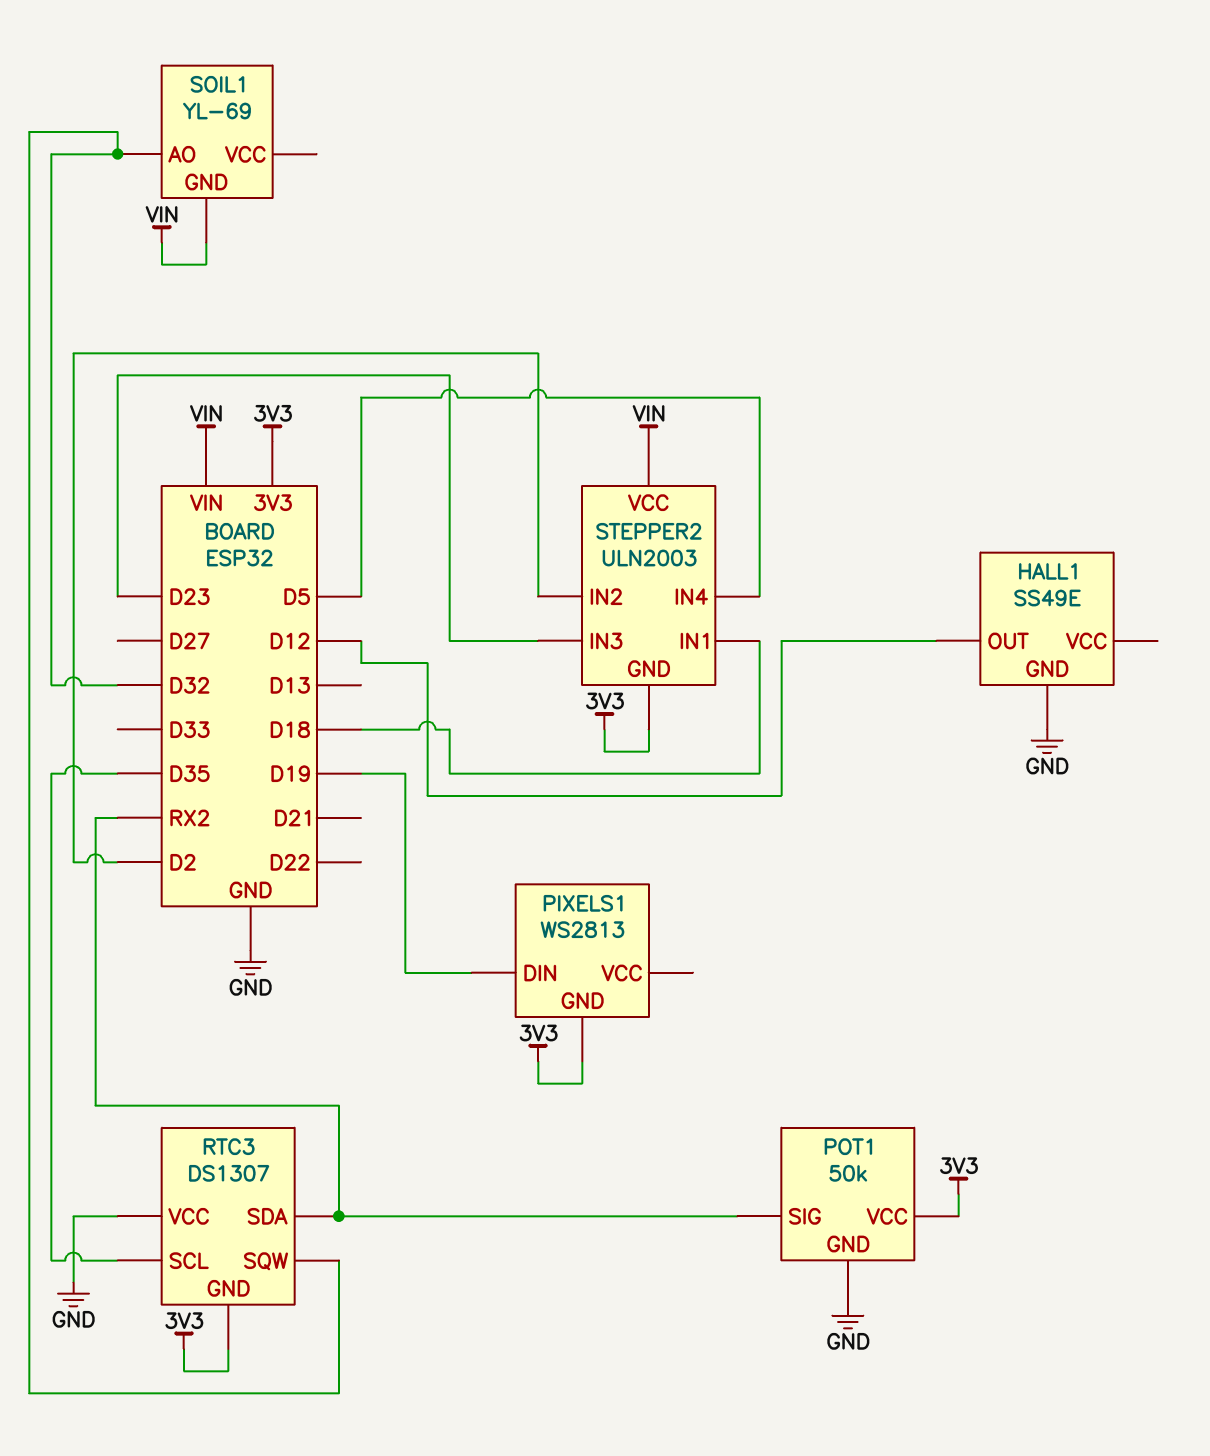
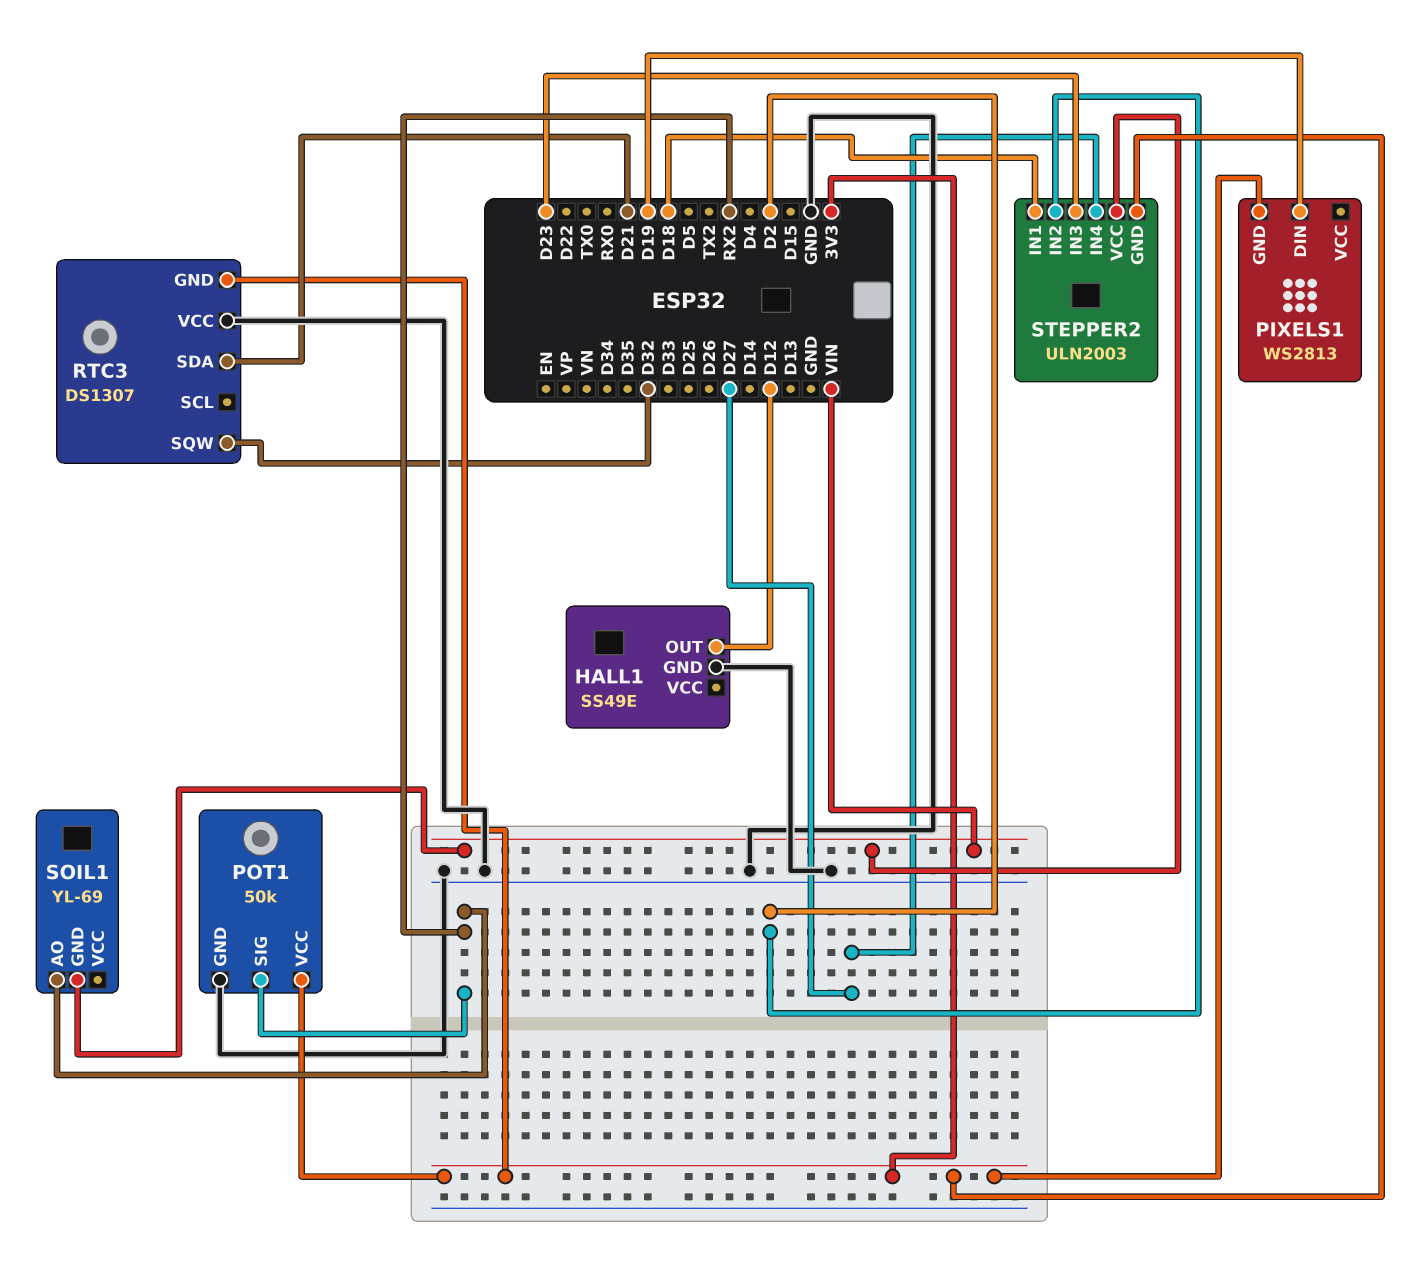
RTC3 pin SCL: D35 -> none
RTC3 pin SDA: RX2 -> D21
SOIL1 pin AO: D32 -> RX2
STEPPER2 pin IN4: D5 -> D27

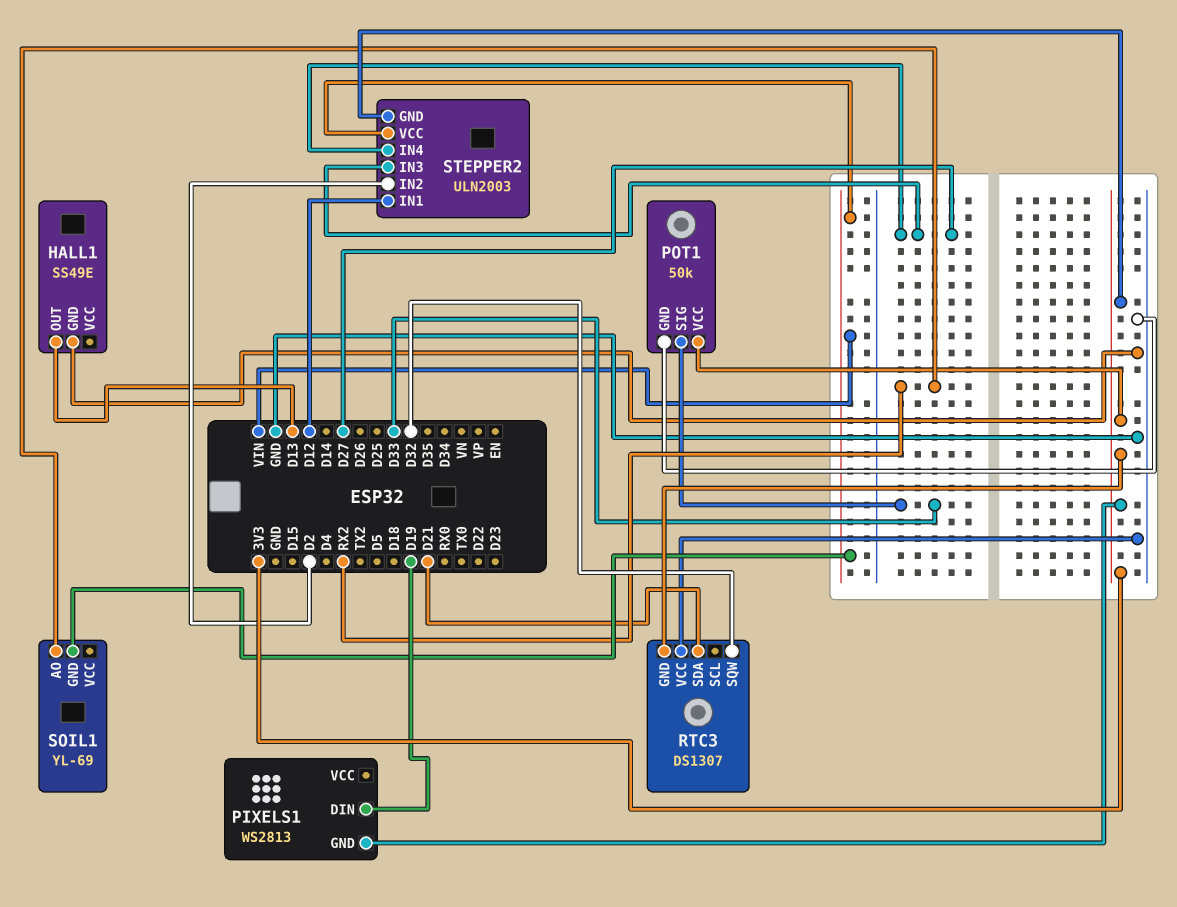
HALL1 pin OUT: D12 -> D13
POT1 pin SIG: RX2 -> D33
STEPPER2 pin IN1: D18 -> D12
STEPPER2 pin IN3: D23 -> D27

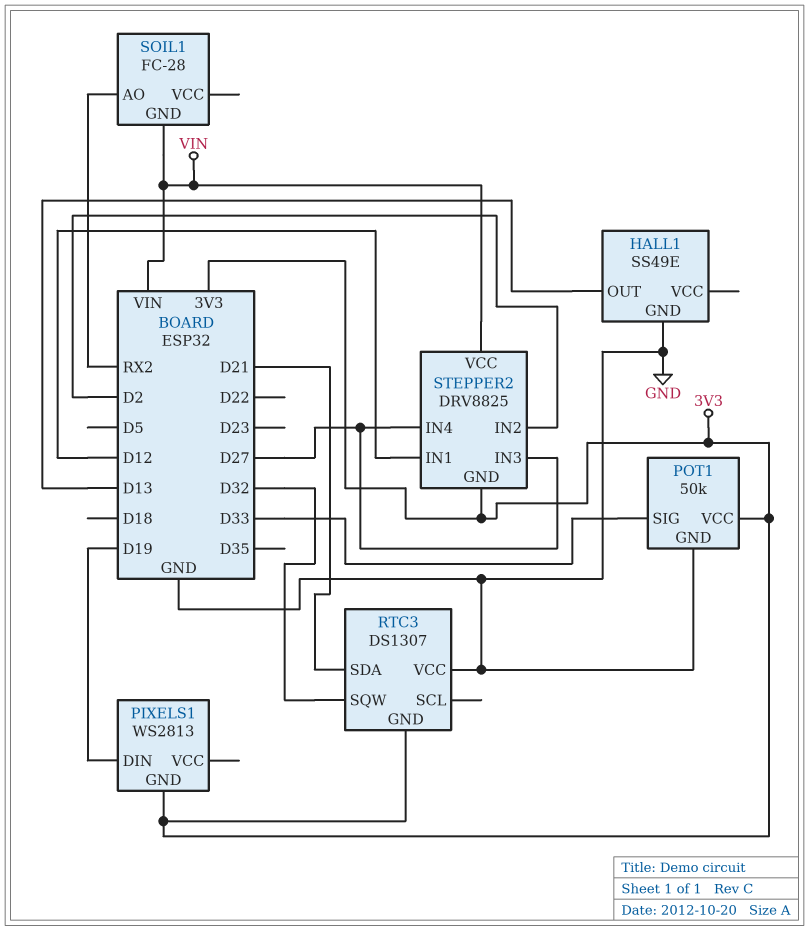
SOIL1: YL-69 -> FC-28
STEPPER2: ULN2003 -> DRV8825

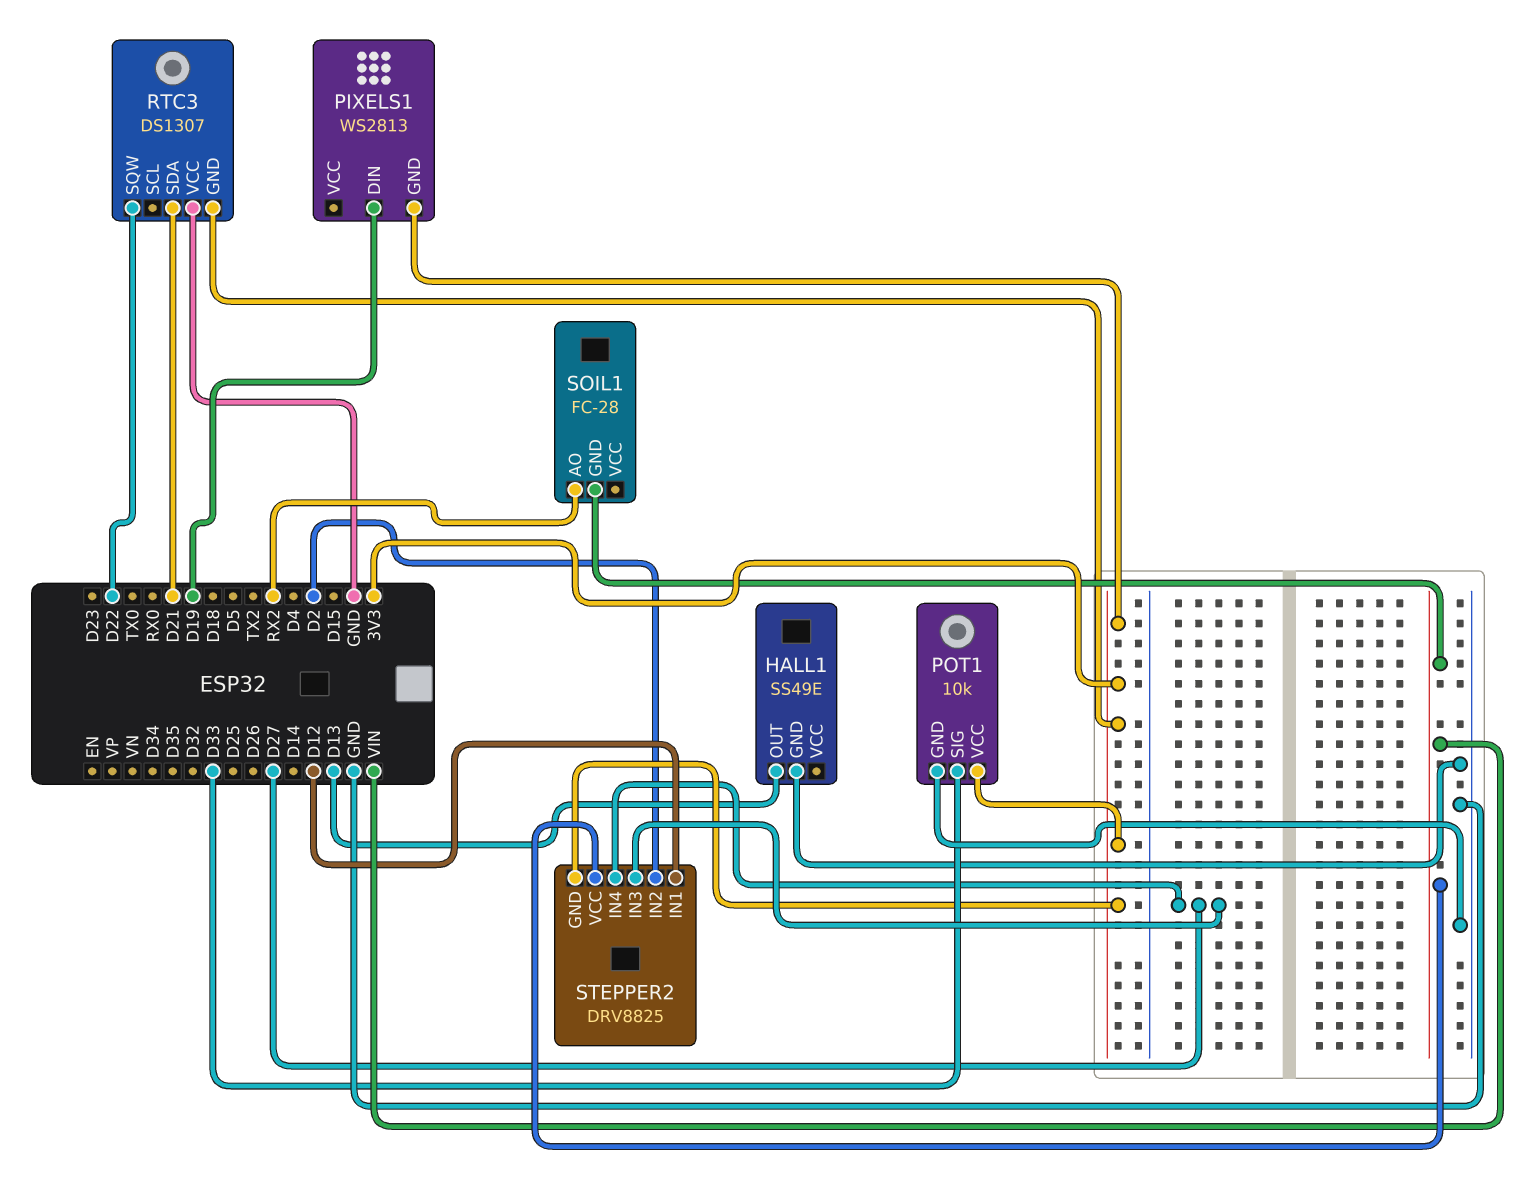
POT1: 50k -> 10k
RTC3 pin SQW: D32 -> D22

